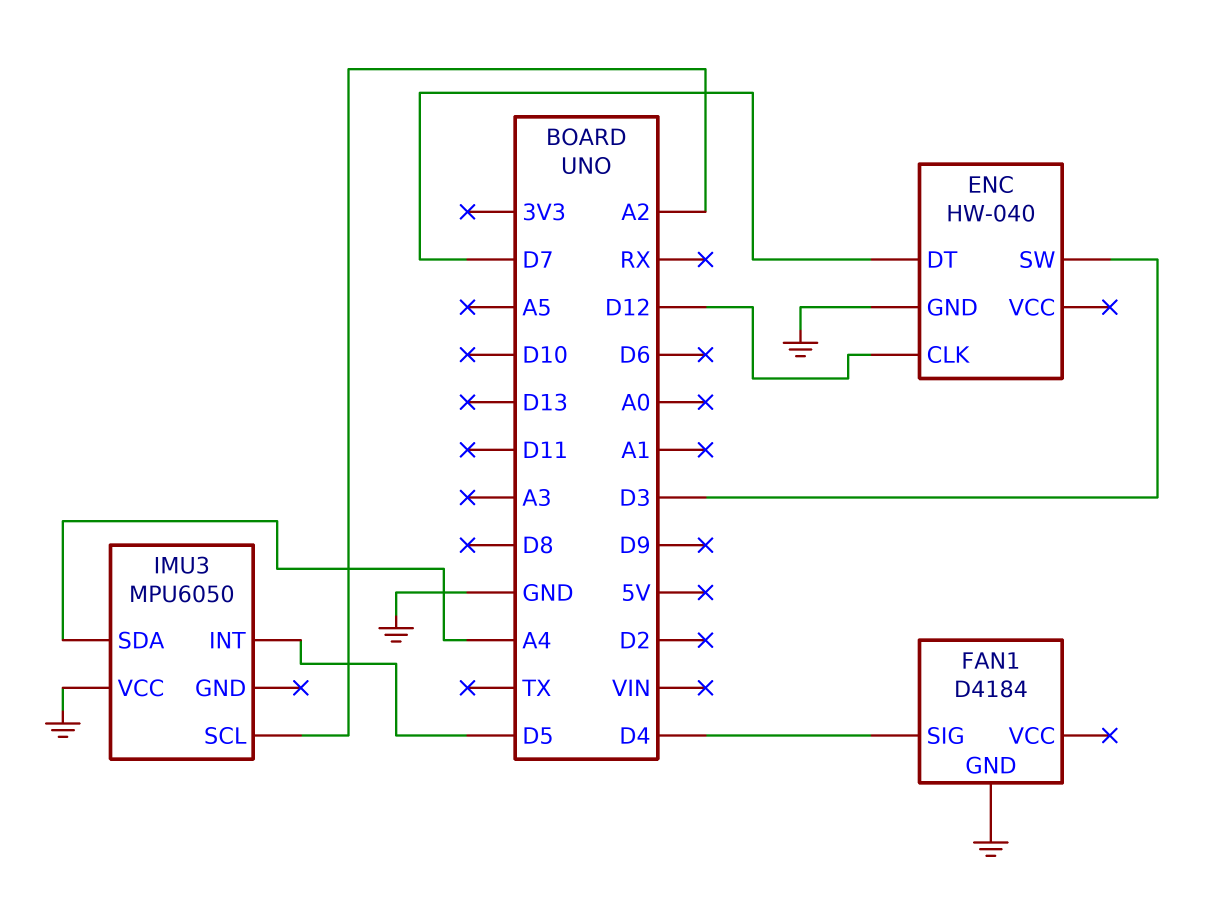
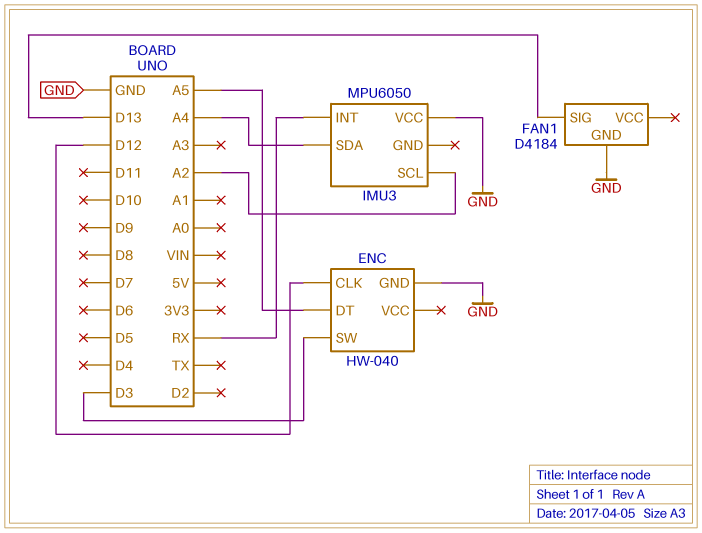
ENC pin DT: D7 -> A5
FAN1 pin SIG: D4 -> D13
IMU3 pin INT: D5 -> RX

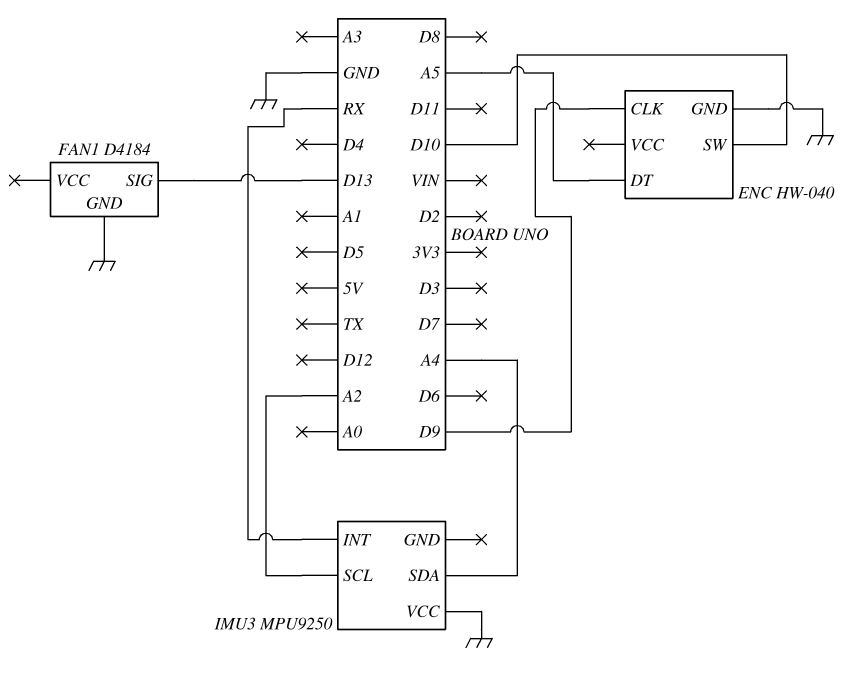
ENC pin CLK: D12 -> D9
ENC pin SW: D3 -> D10
IMU3: MPU6050 -> MPU9250

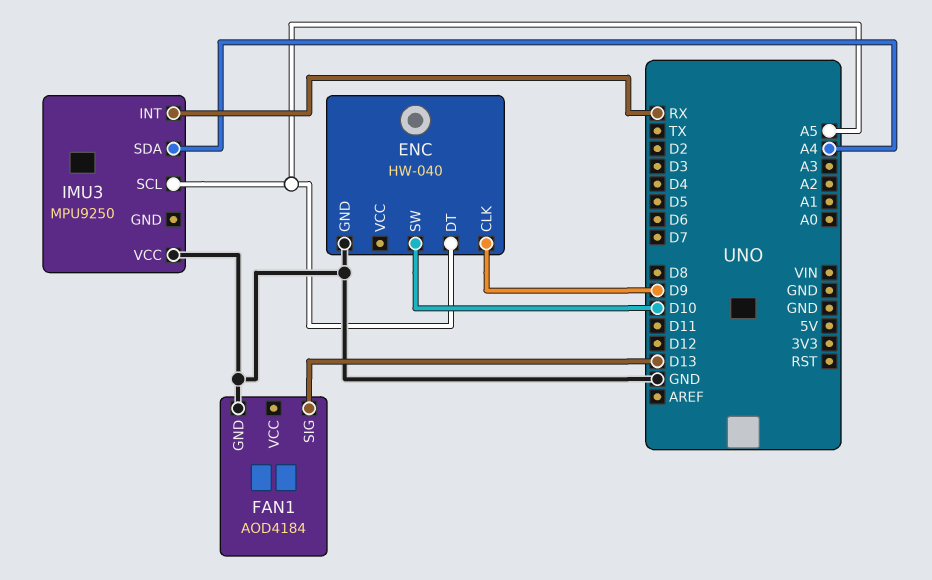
FAN1: D4184 -> AOD4184
IMU3 pin SCL: A2 -> A5

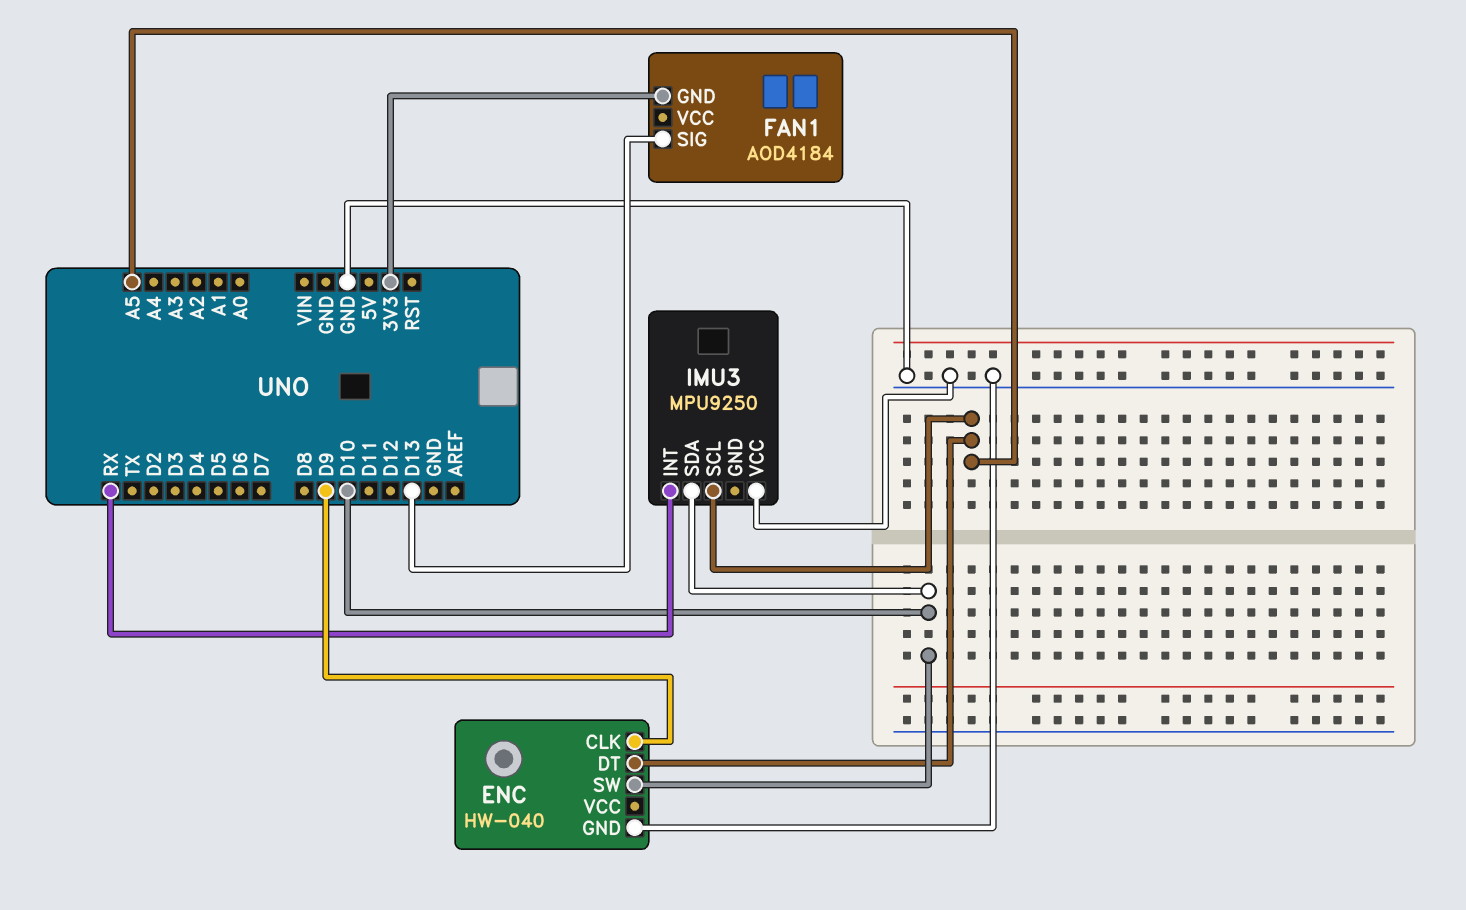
FAN1 pin GND: GND -> 3V3
IMU3 pin SDA: A4 -> D10

